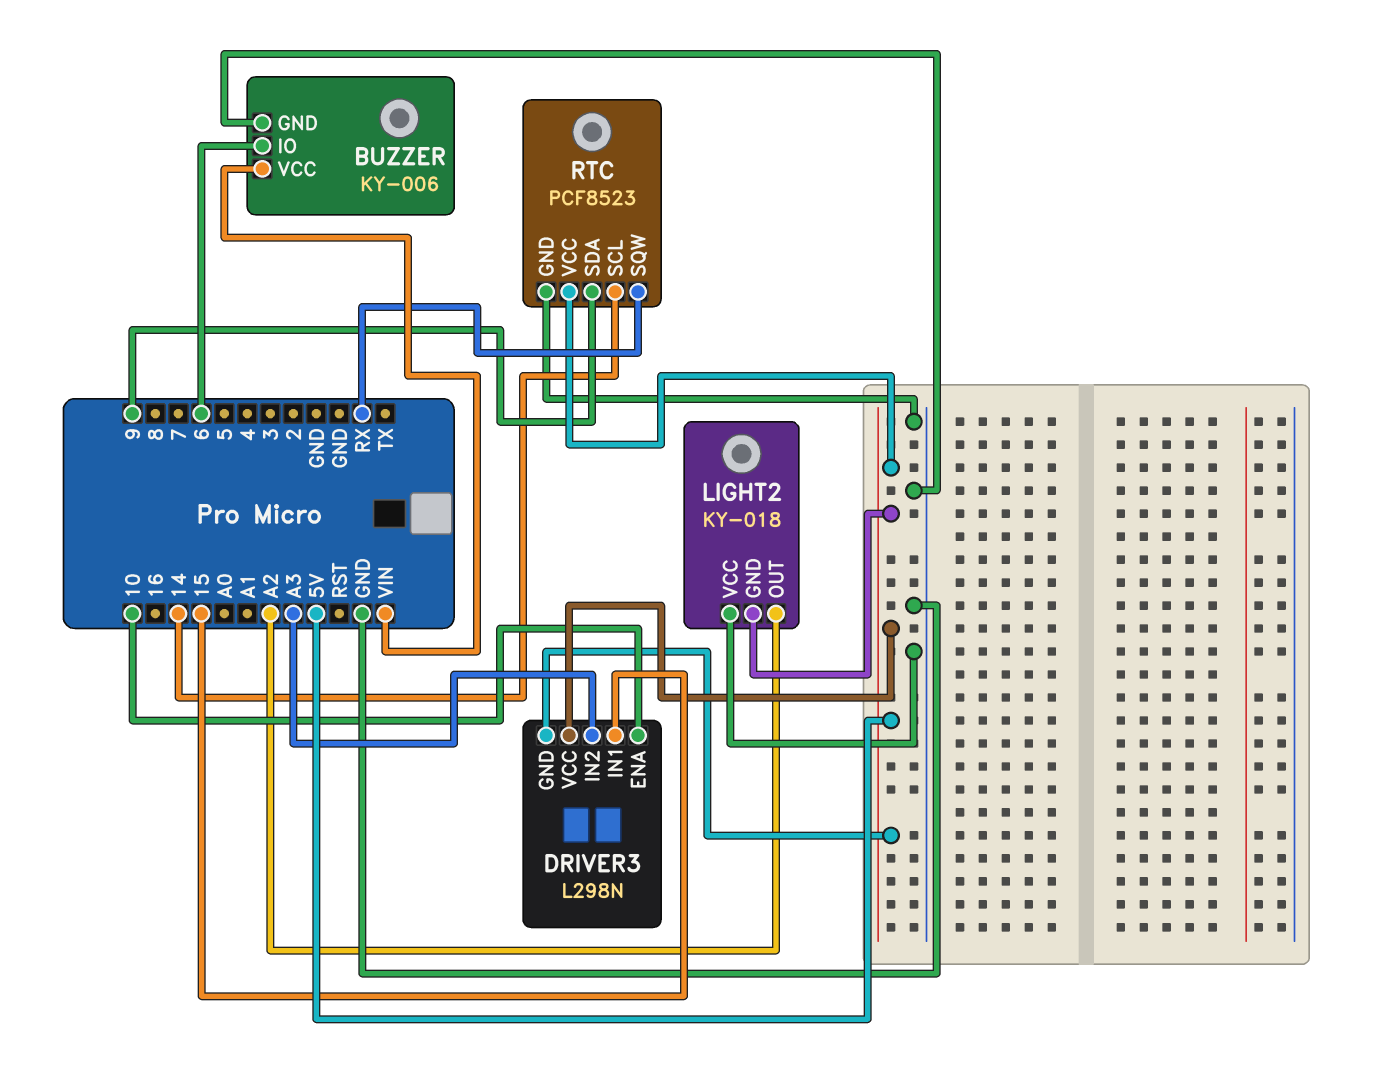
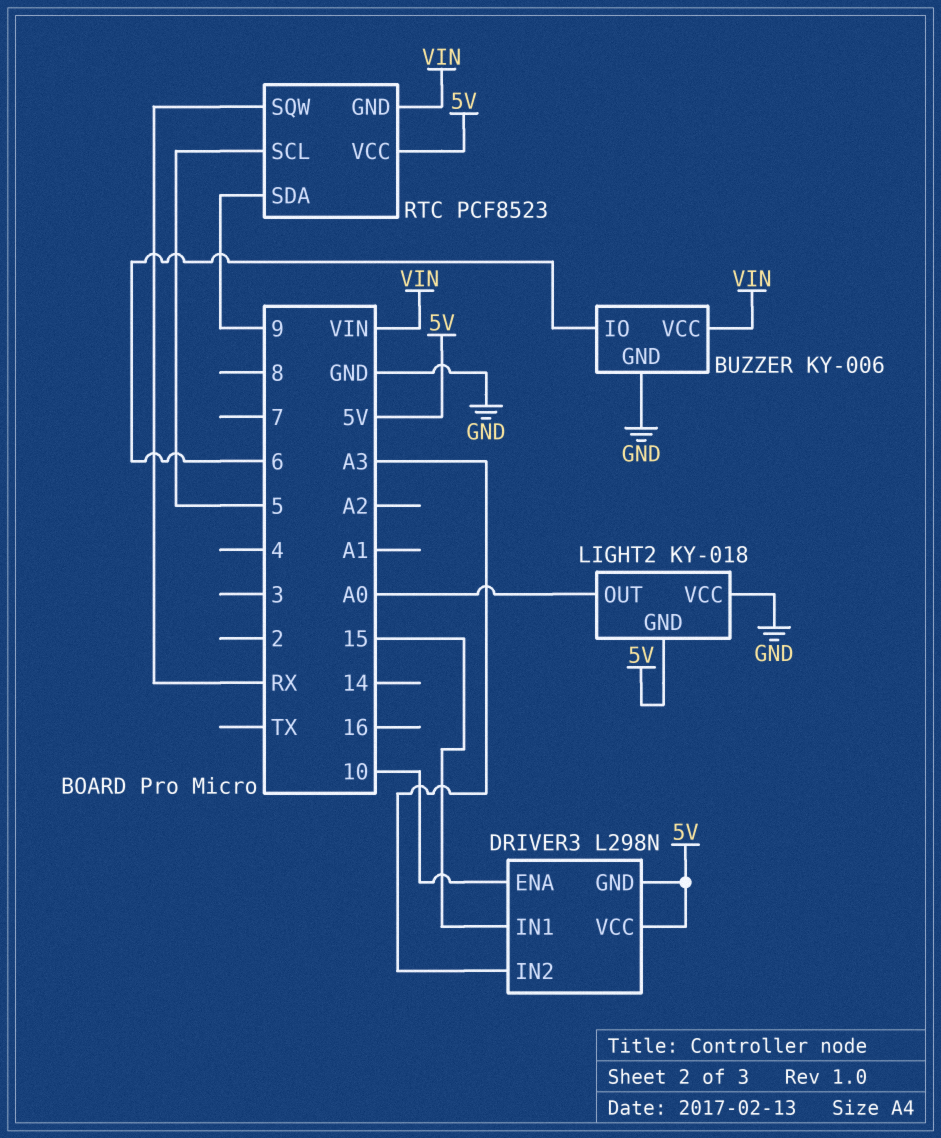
LIGHT2 pin OUT: A2 -> A0
RTC pin GND: GND -> VIN
RTC pin SCL: 14 -> 5

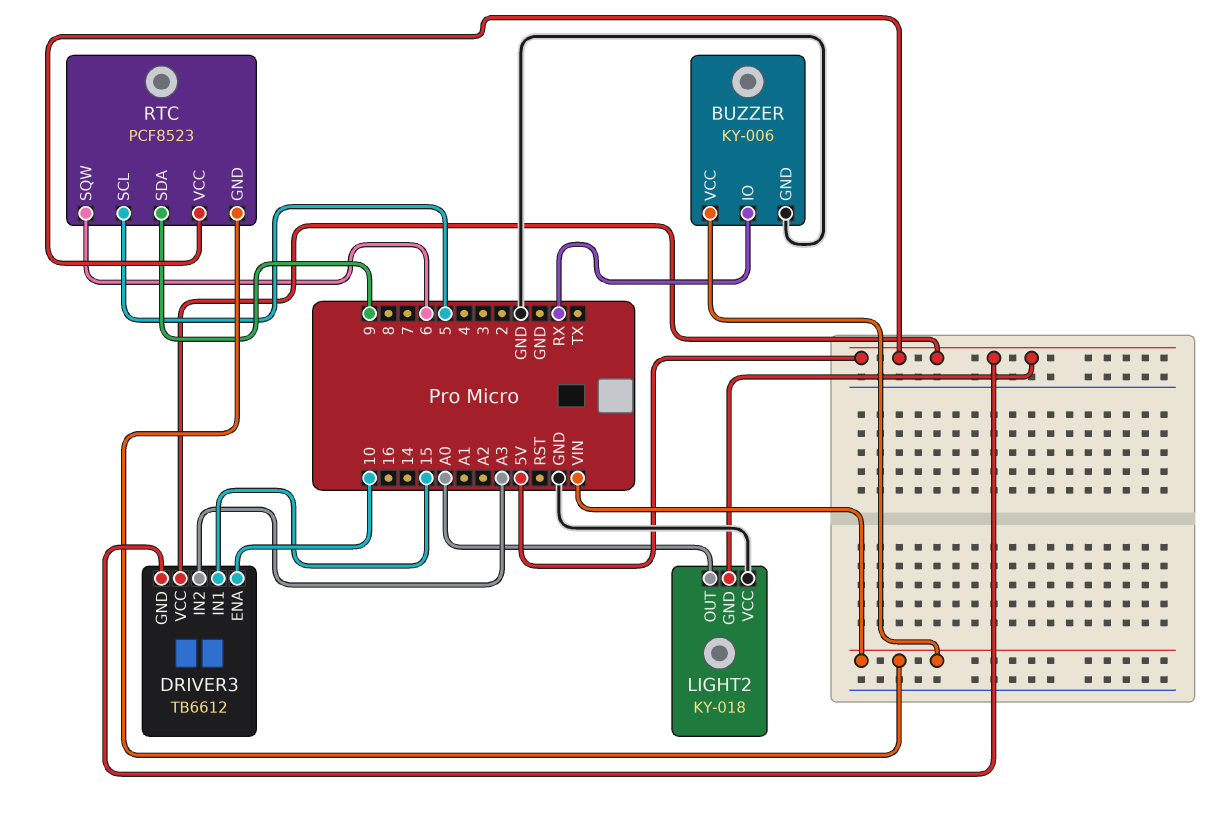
BUZZER pin IO: 6 -> RX
DRIVER3: L298N -> TB6612
RTC pin SQW: RX -> 6

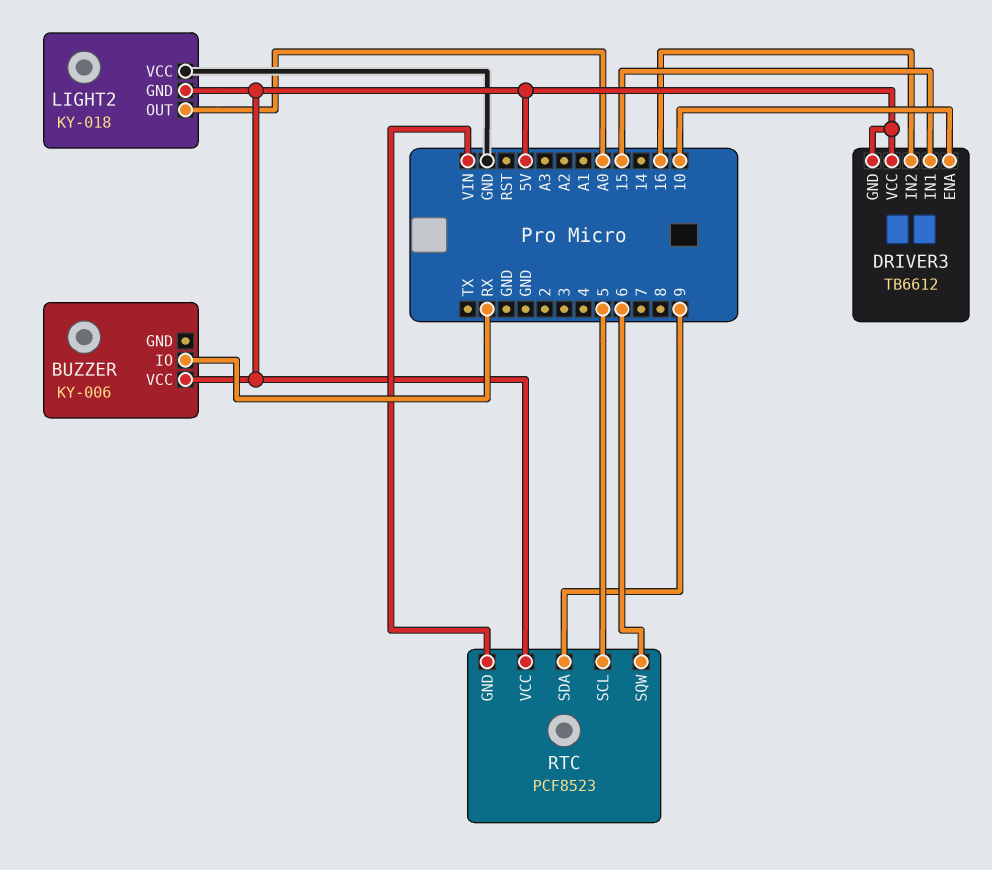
BUZZER pin GND: GND -> none
BUZZER pin VCC: VIN -> 5V
DRIVER3 pin IN2: A3 -> 16

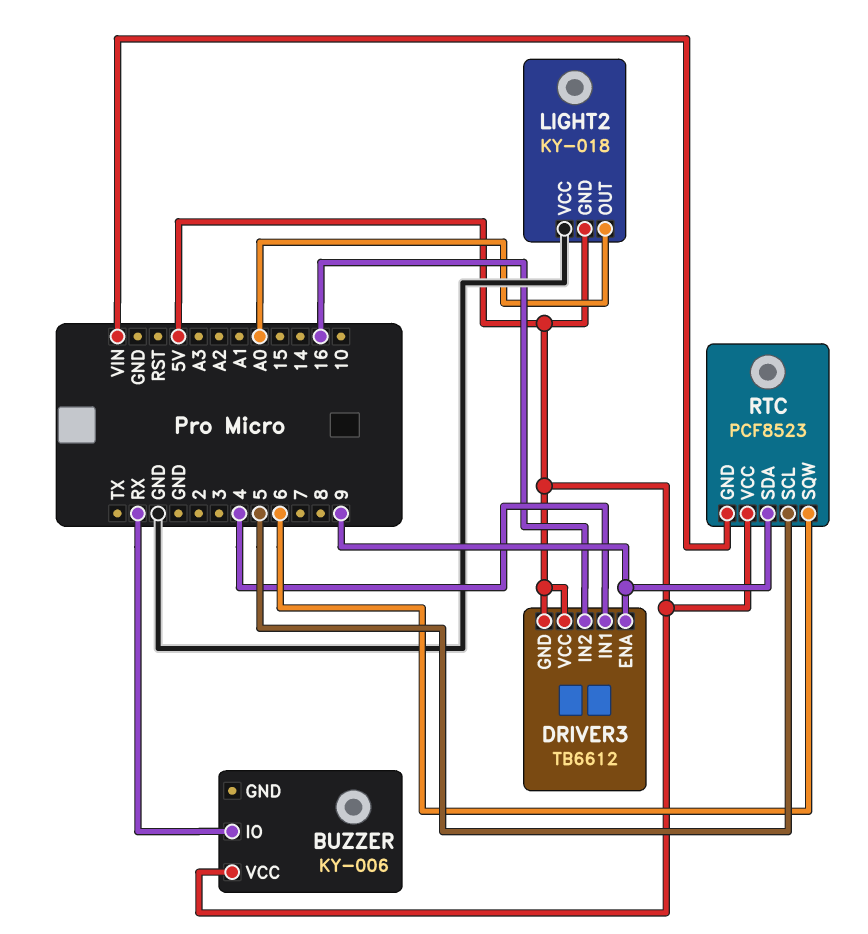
DRIVER3 pin ENA: 10 -> 9
DRIVER3 pin IN1: 15 -> 4

